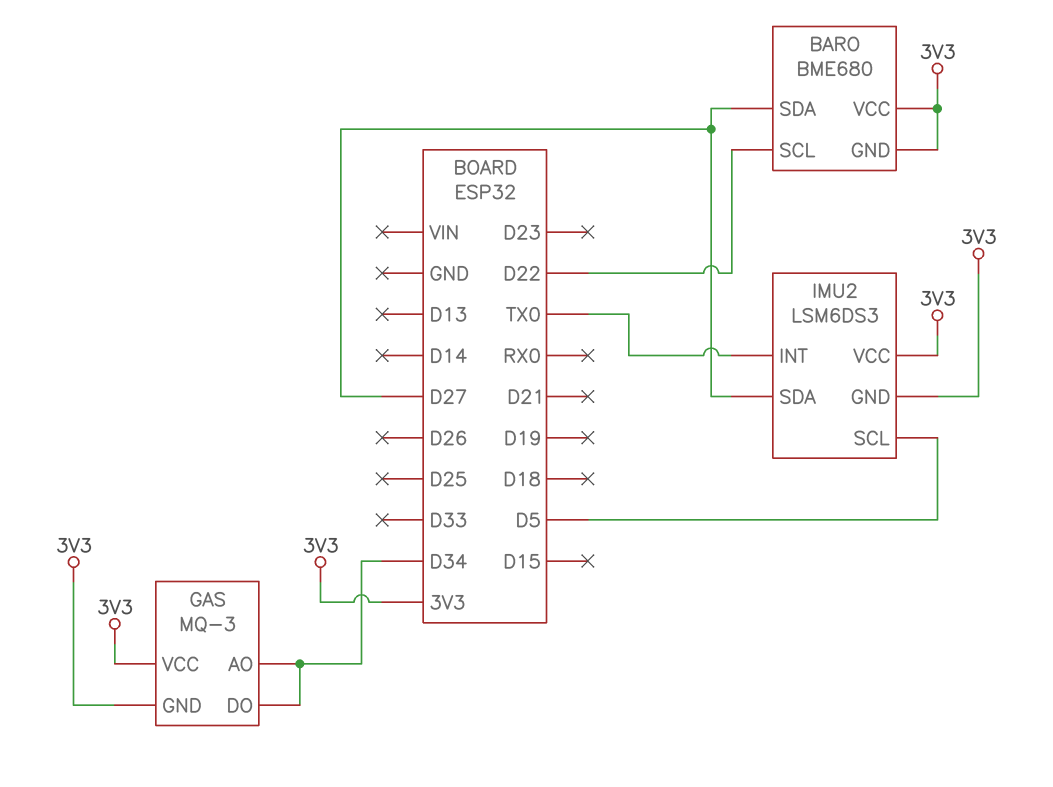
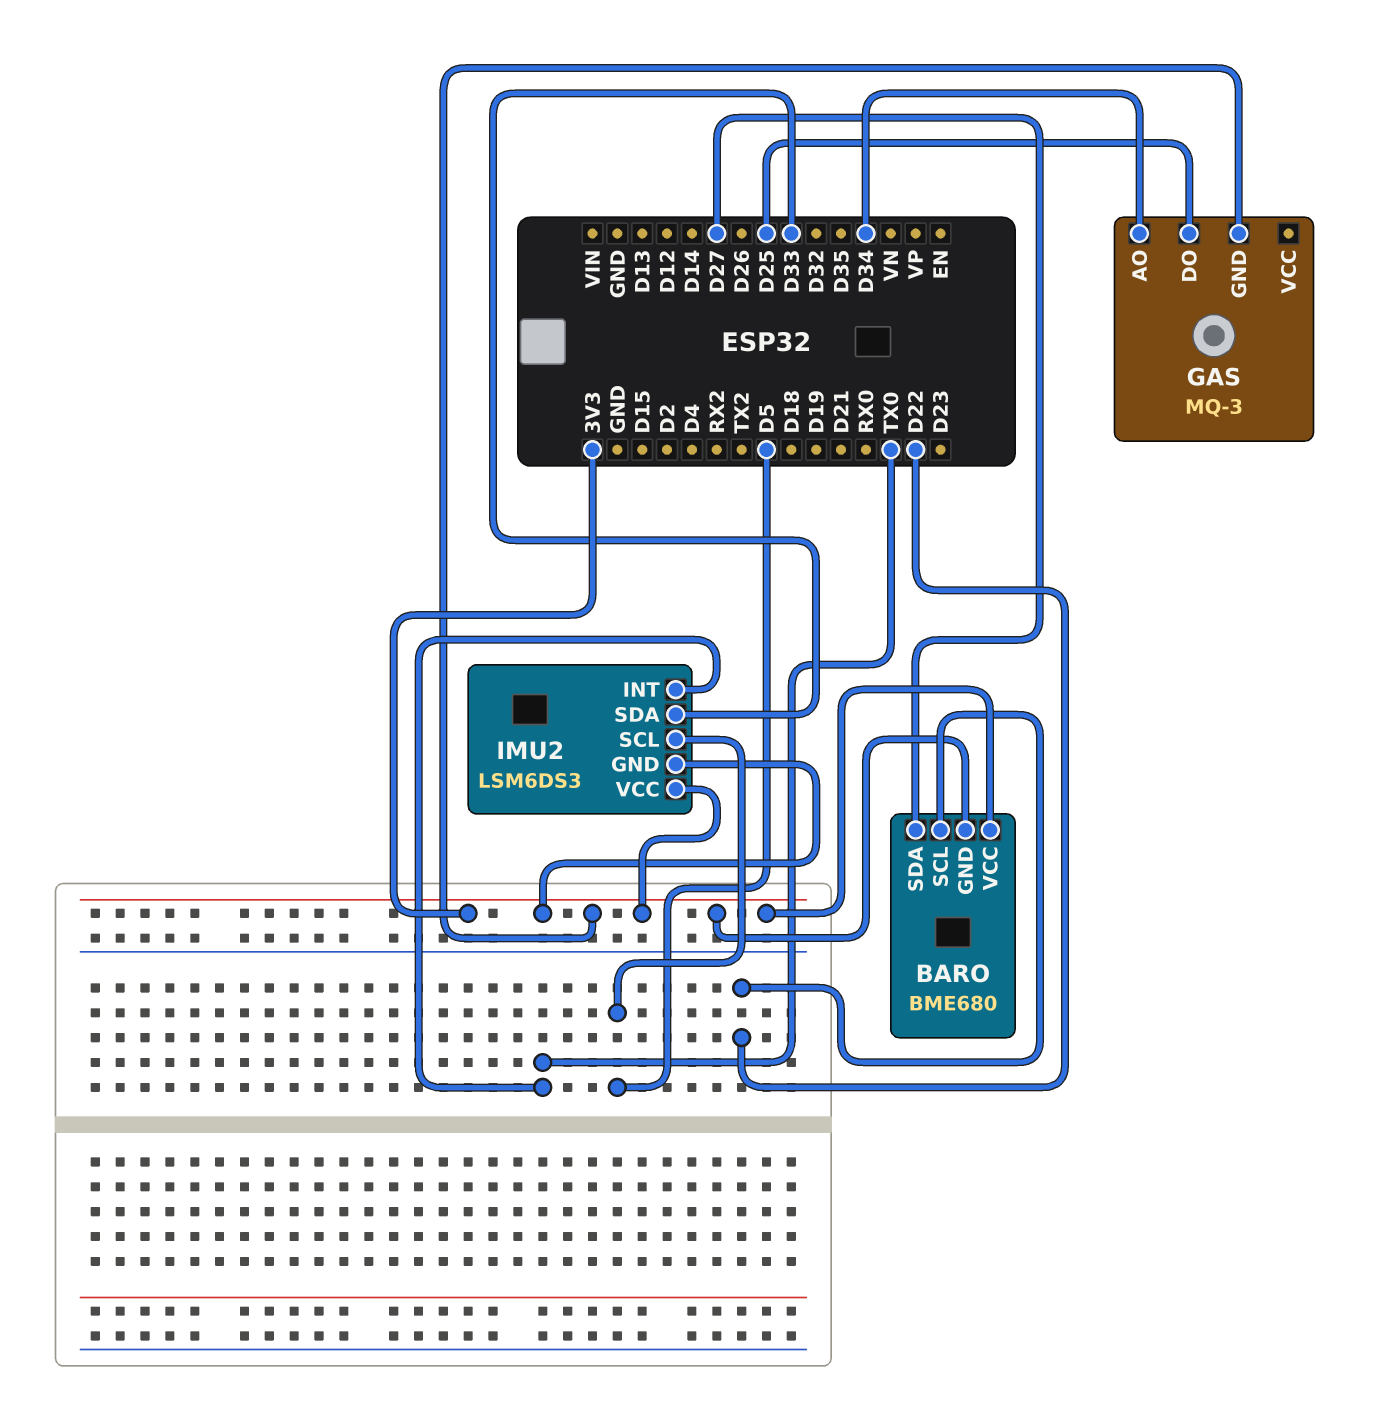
GAS pin DO: D34 -> D25
GAS pin VCC: 3V3 -> none
IMU2 pin SDA: D27 -> D33

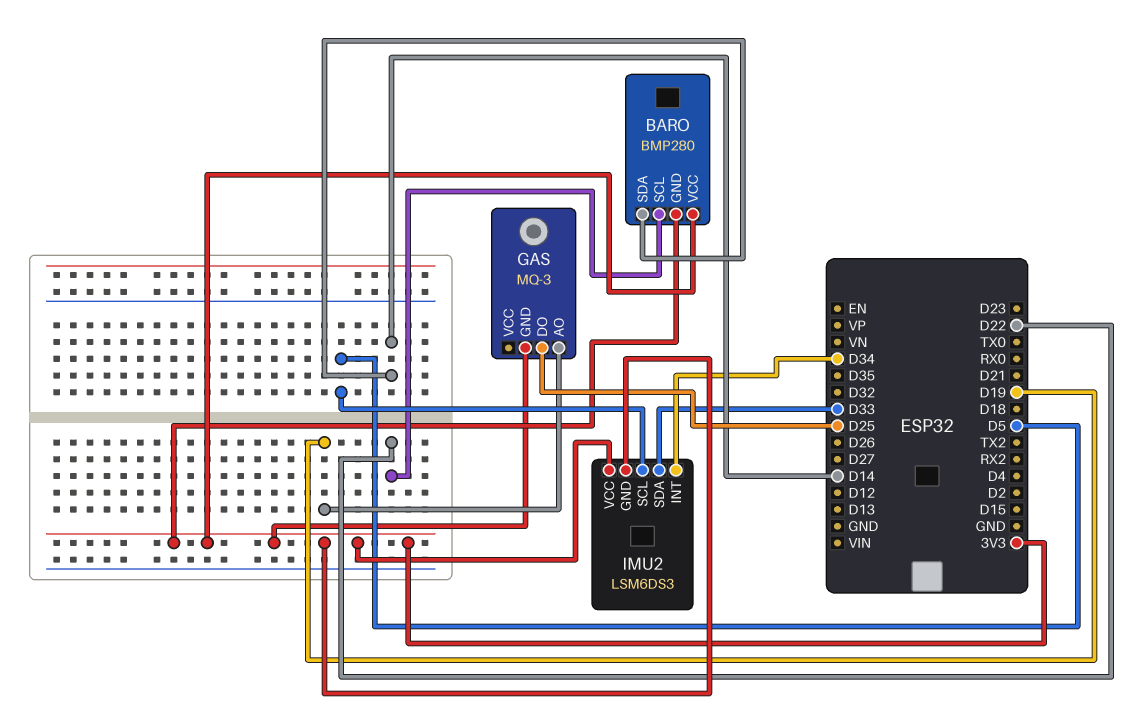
BARO: BME680 -> BMP280
BARO pin SDA: D27 -> D14
GAS pin AO: D34 -> D19
IMU2 pin INT: TX0 -> D34

